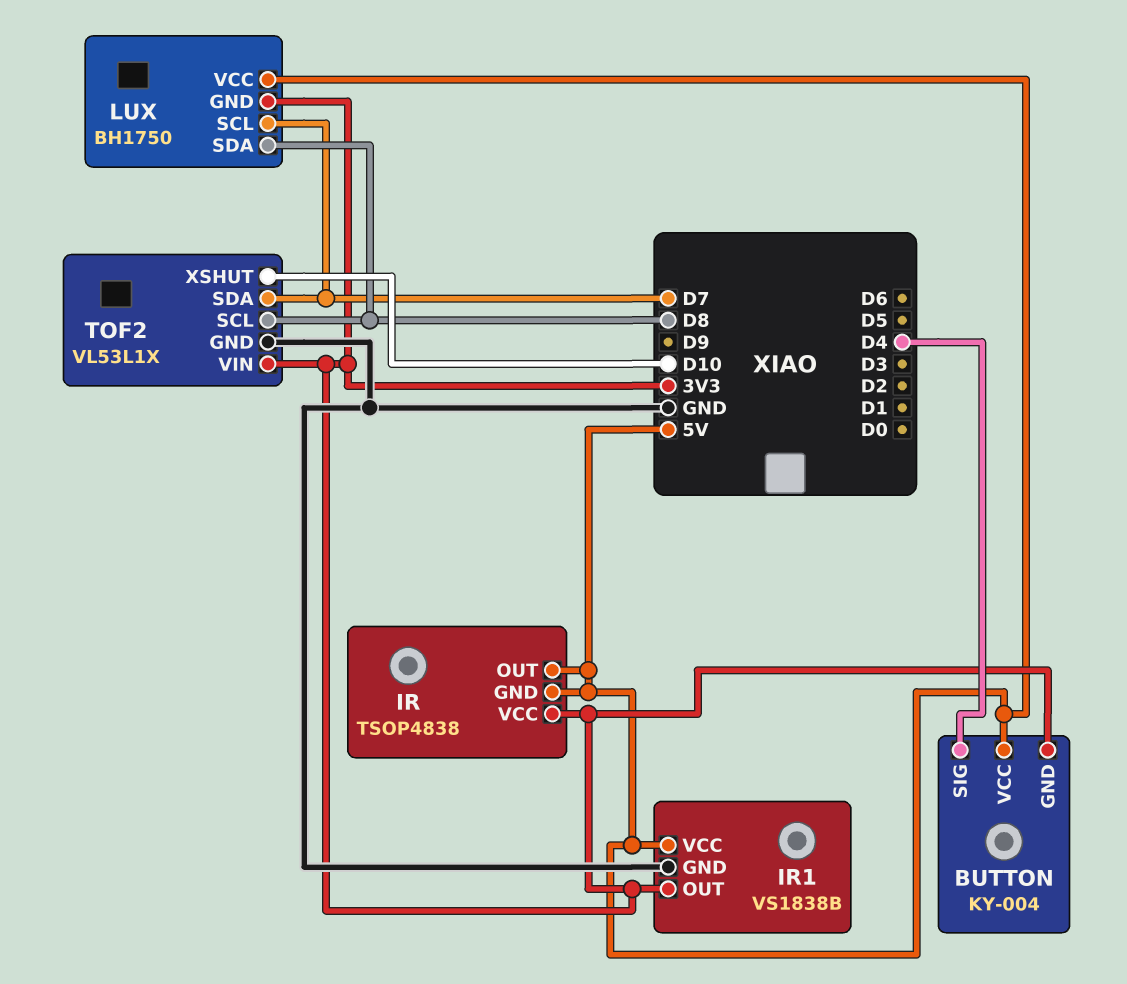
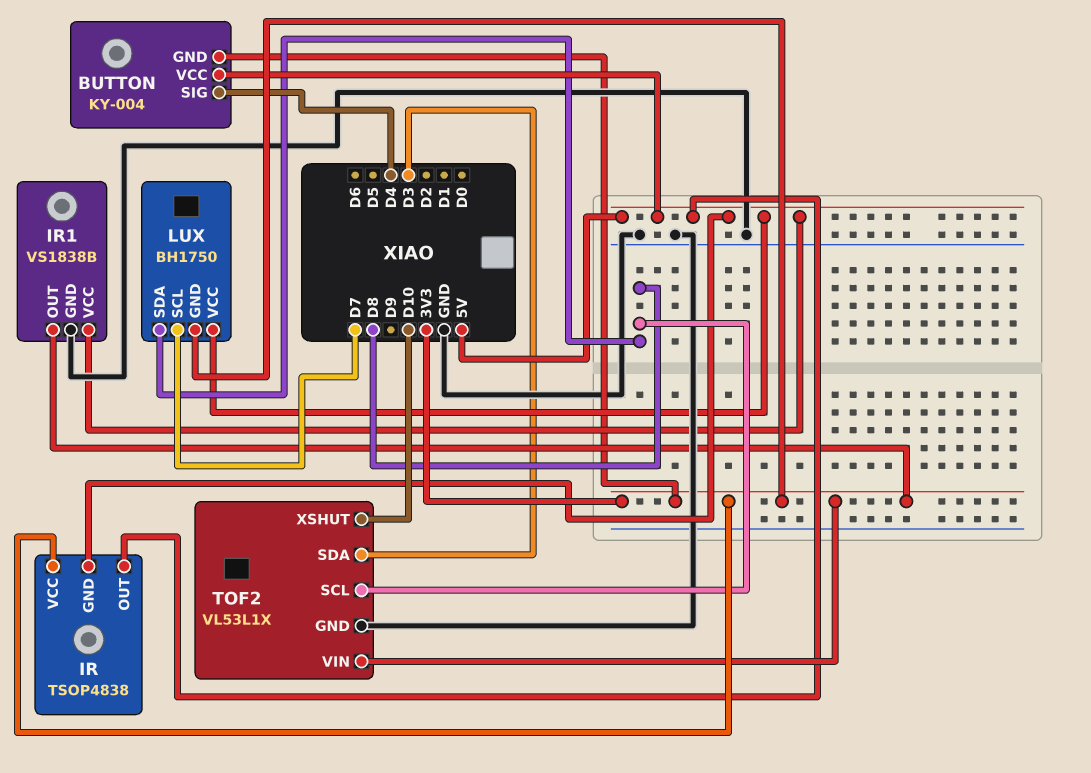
TOF2 pin SDA: D7 -> D3

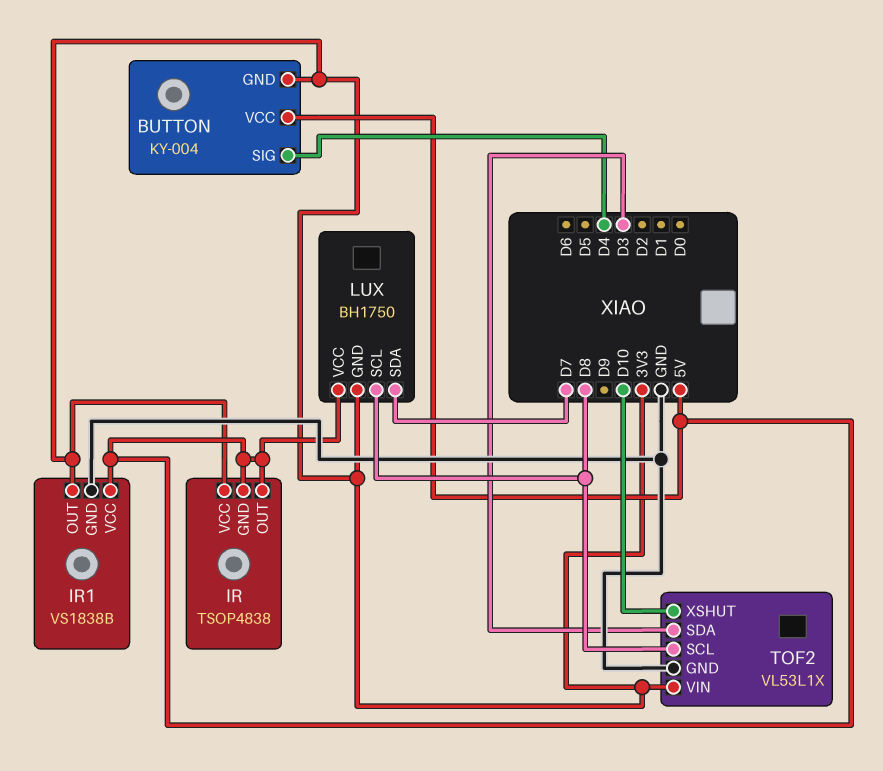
LUX pin SCL: D7 -> D8
LUX pin SDA: D8 -> D7

